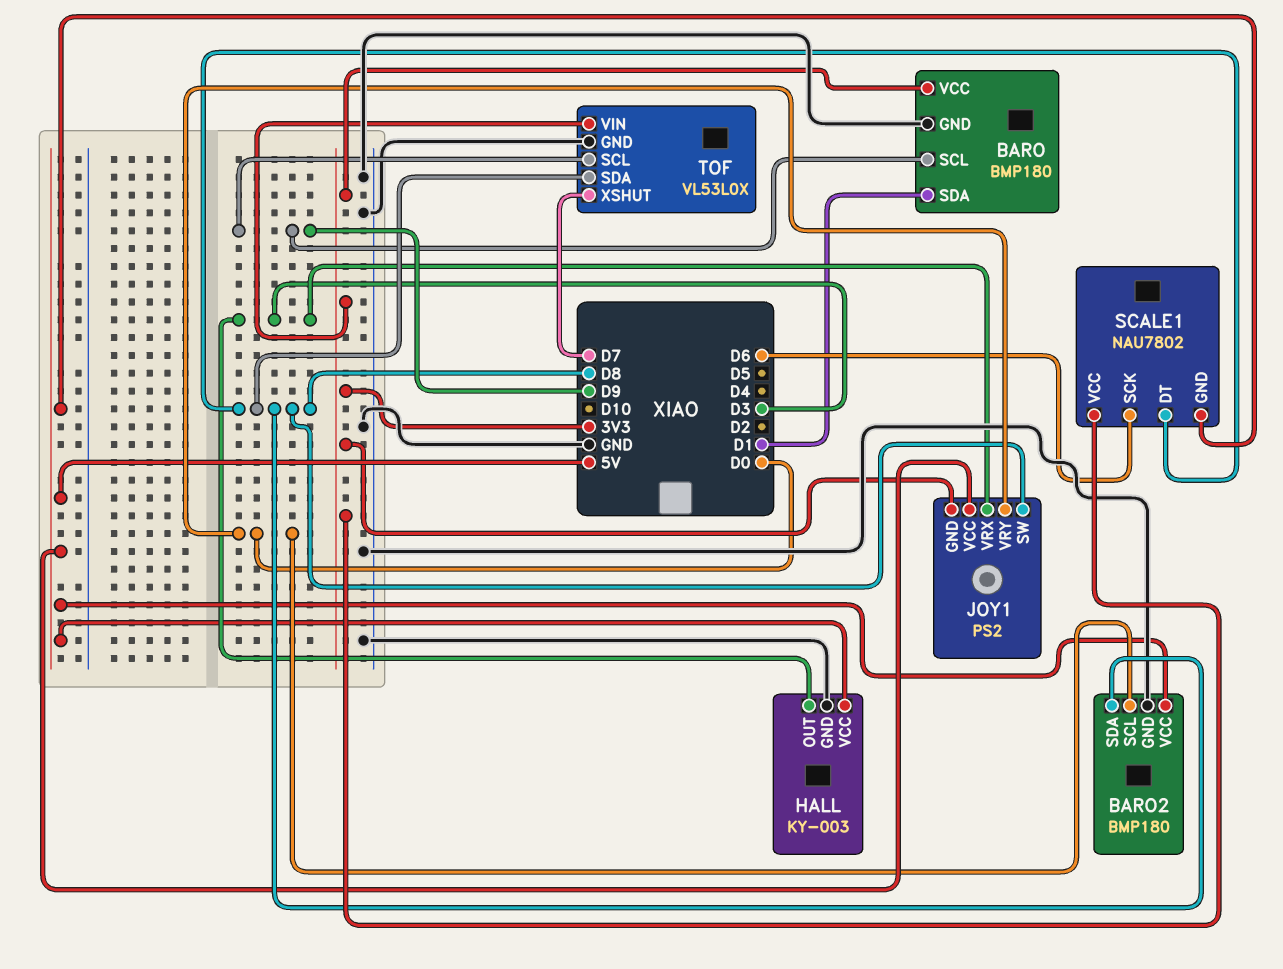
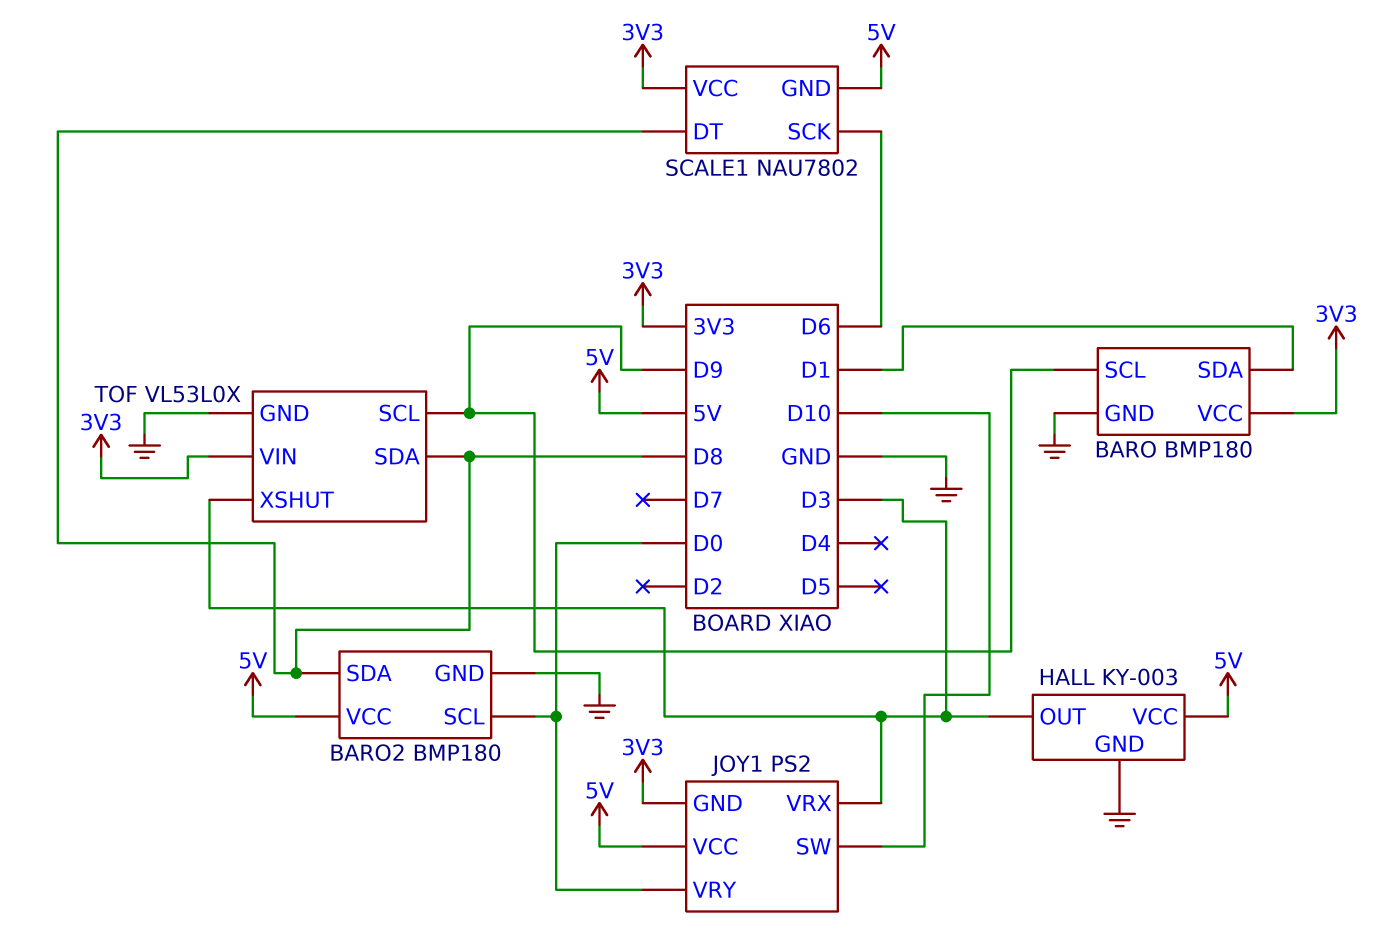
JOY1 pin SW: D8 -> D10
TOF pin XSHUT: D7 -> D3

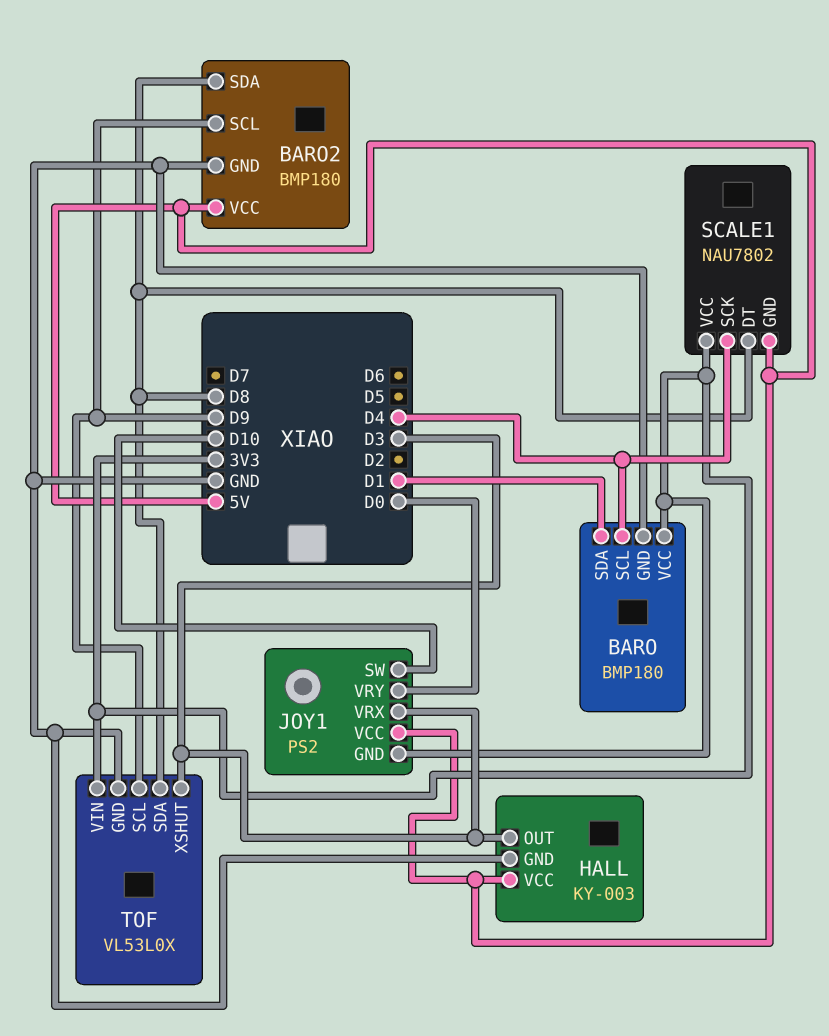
BARO pin SCL: D9 -> D4
BARO2 pin SCL: D0 -> D9
SCALE1 pin SCK: D6 -> D4

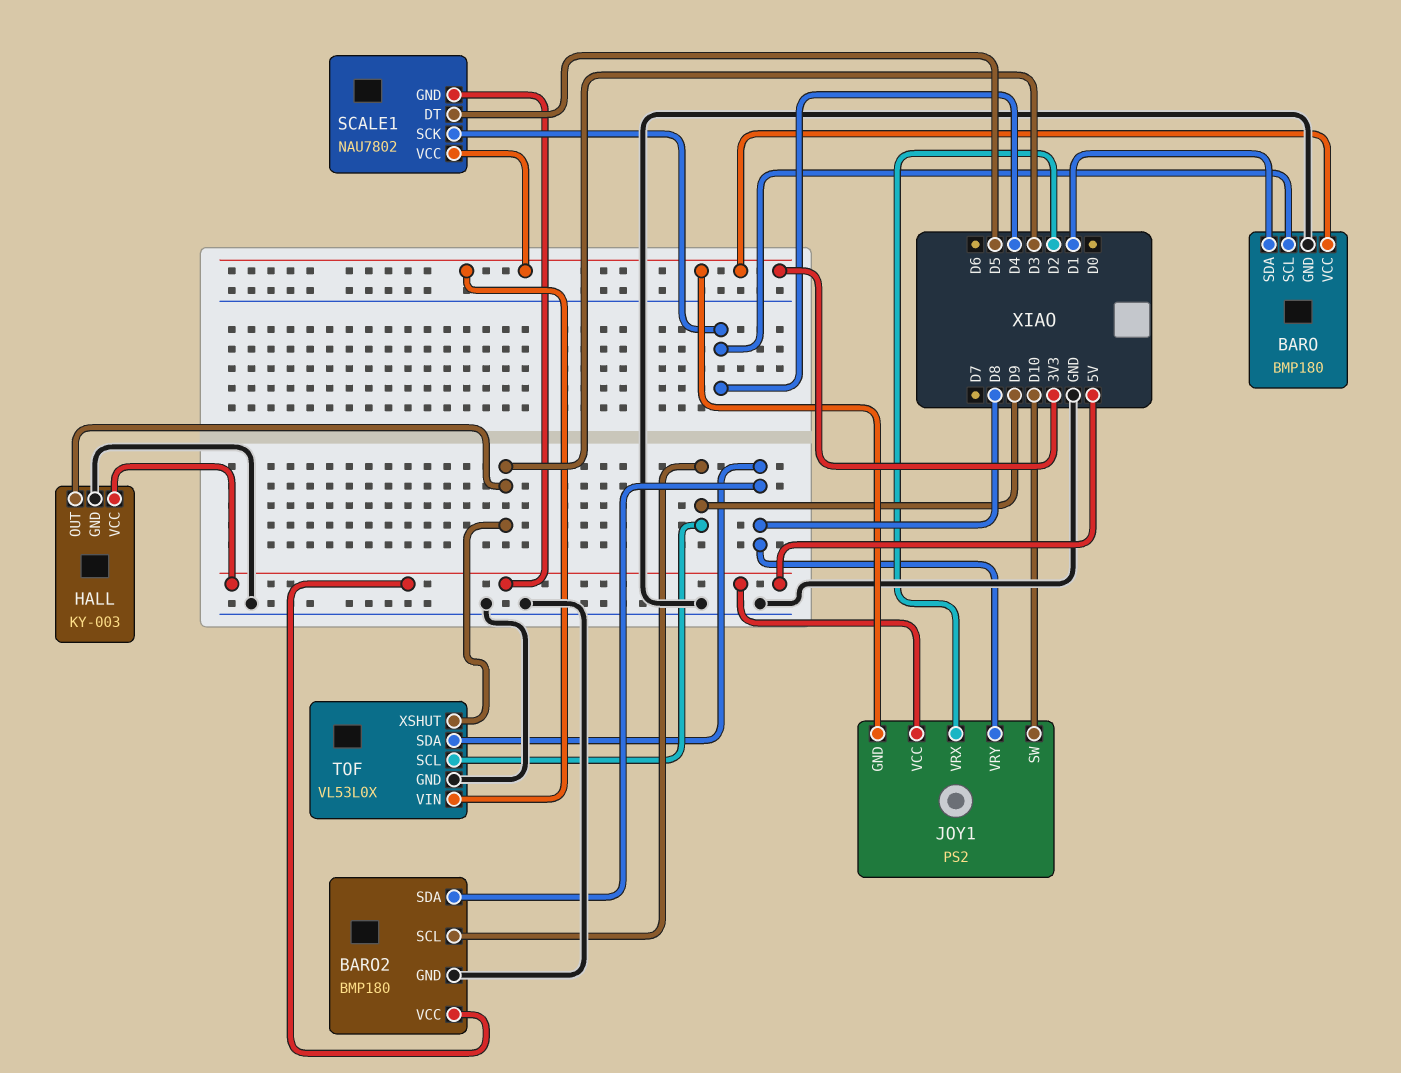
JOY1 pin VRX: D3 -> D2
JOY1 pin VRY: D0 -> D8
SCALE1 pin DT: D8 -> D5

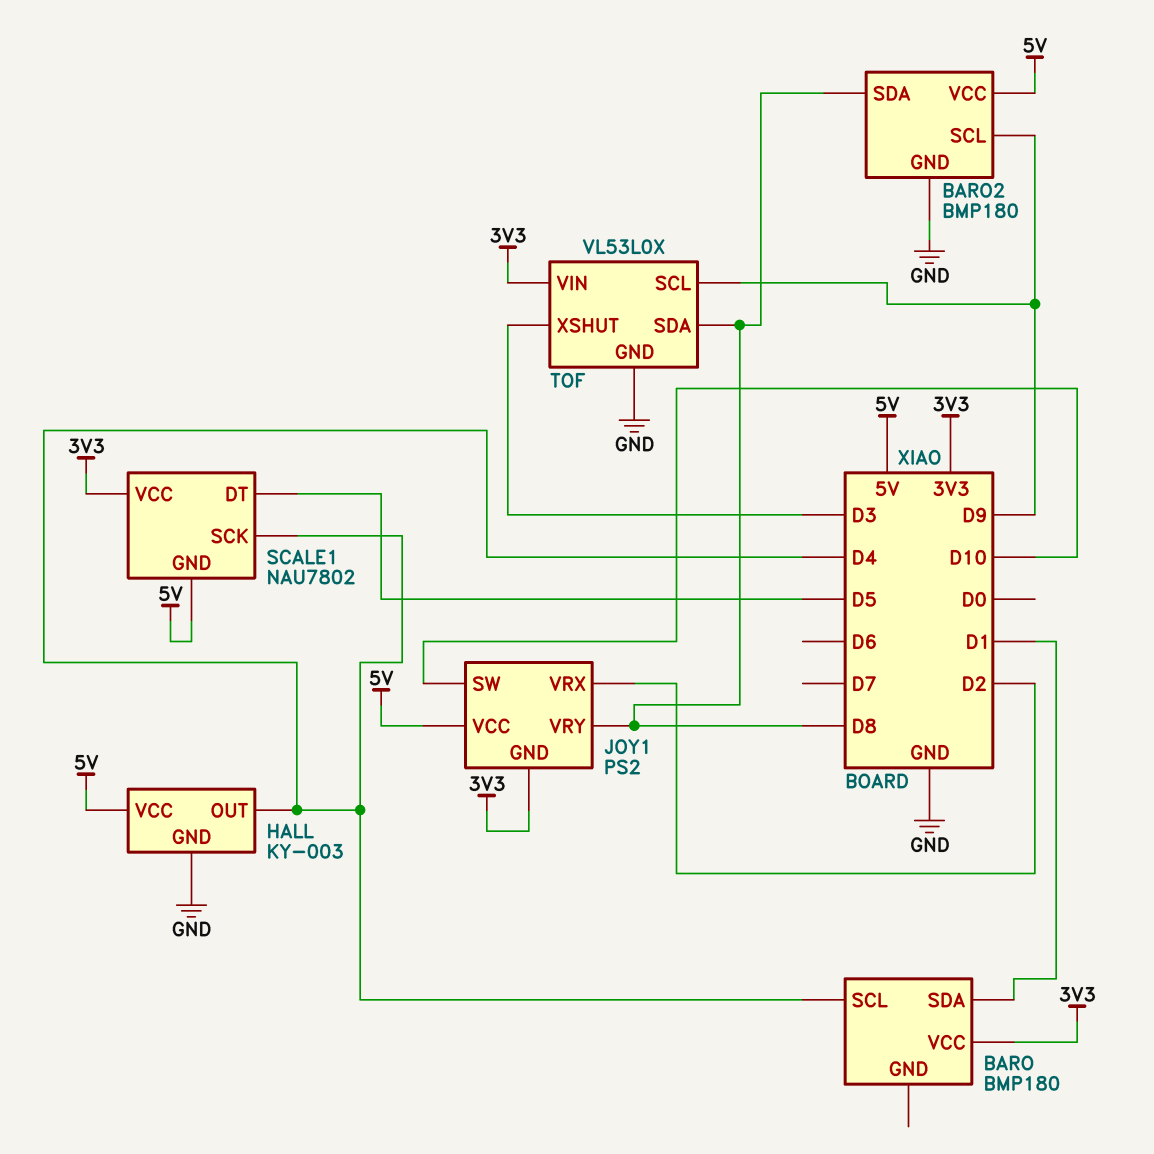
BARO pin GND: GND -> none
HALL pin OUT: D3 -> D4

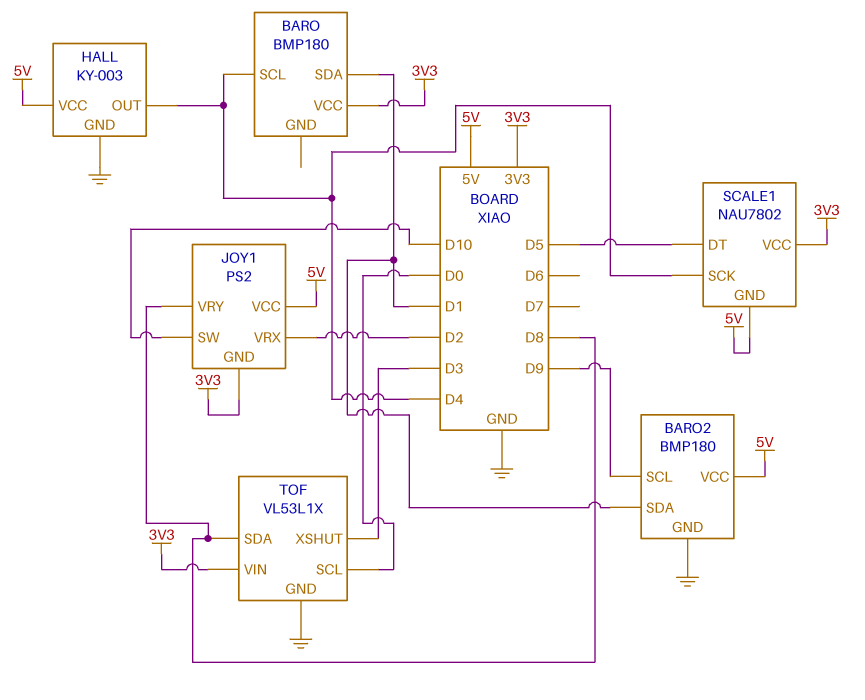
BARO2 pin SDA: D8 -> D1
TOF: VL53L0X -> VL53L1X
TOF pin SCL: D9 -> D0

